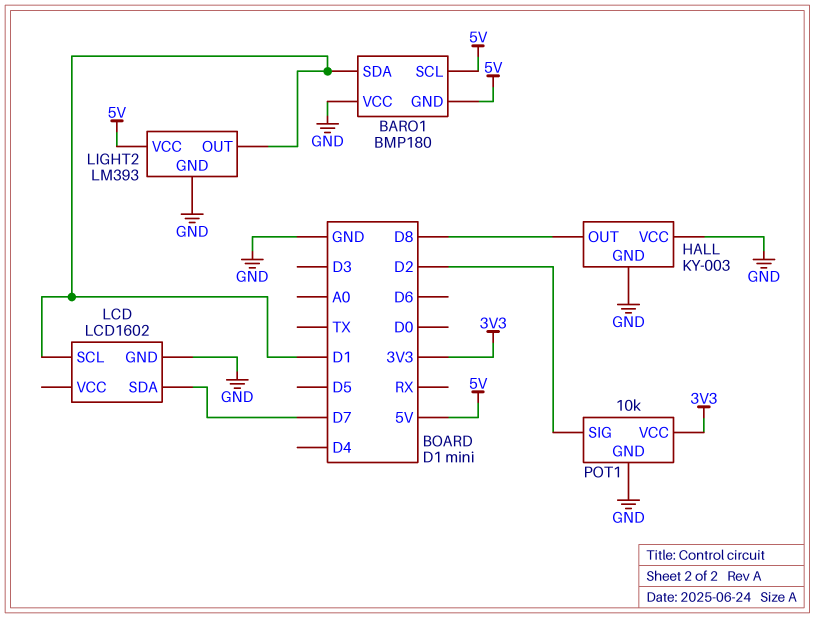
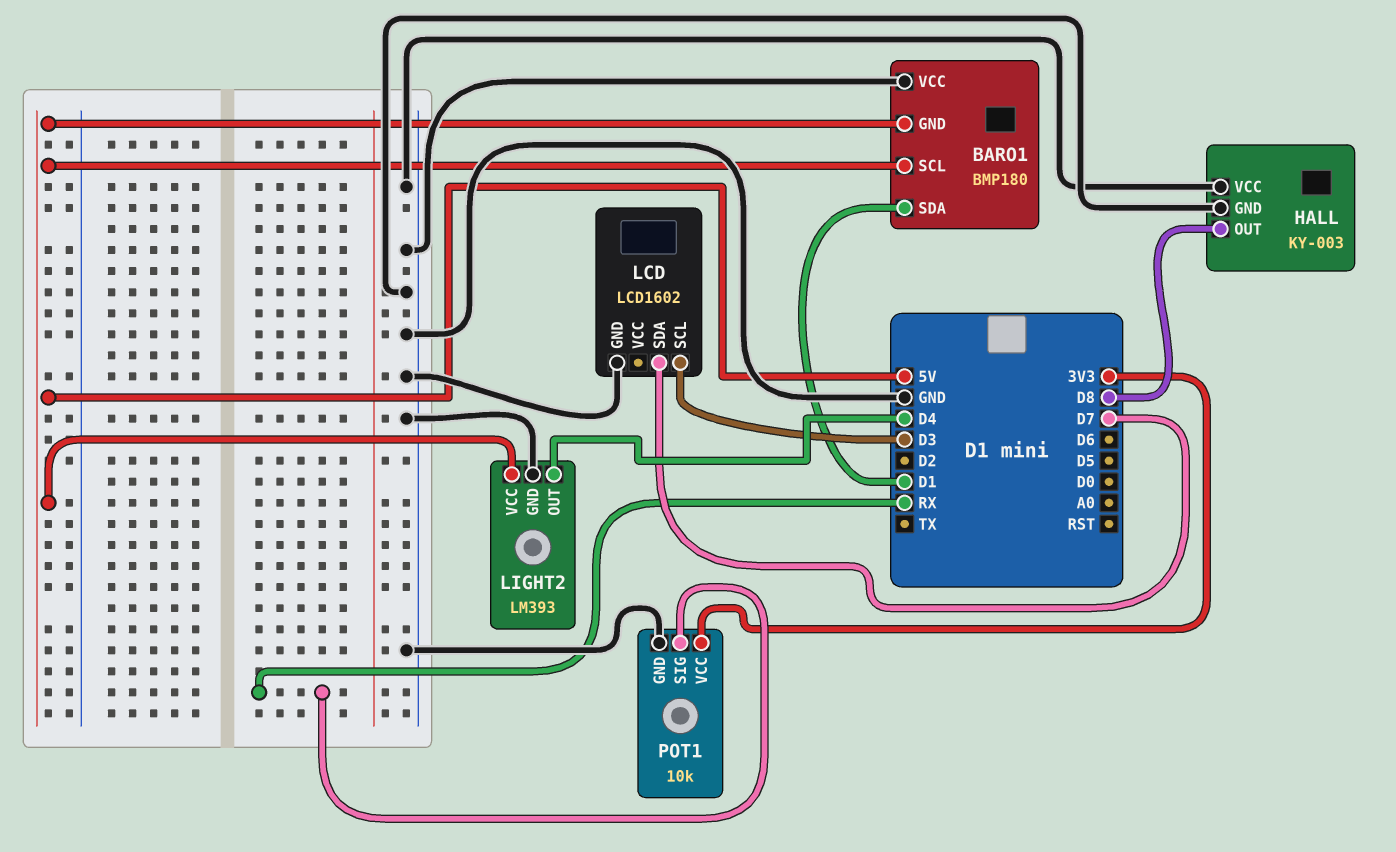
LCD pin SCL: D1 -> D3
LIGHT2 pin OUT: D1 -> D4
POT1 pin SIG: D2 -> RX

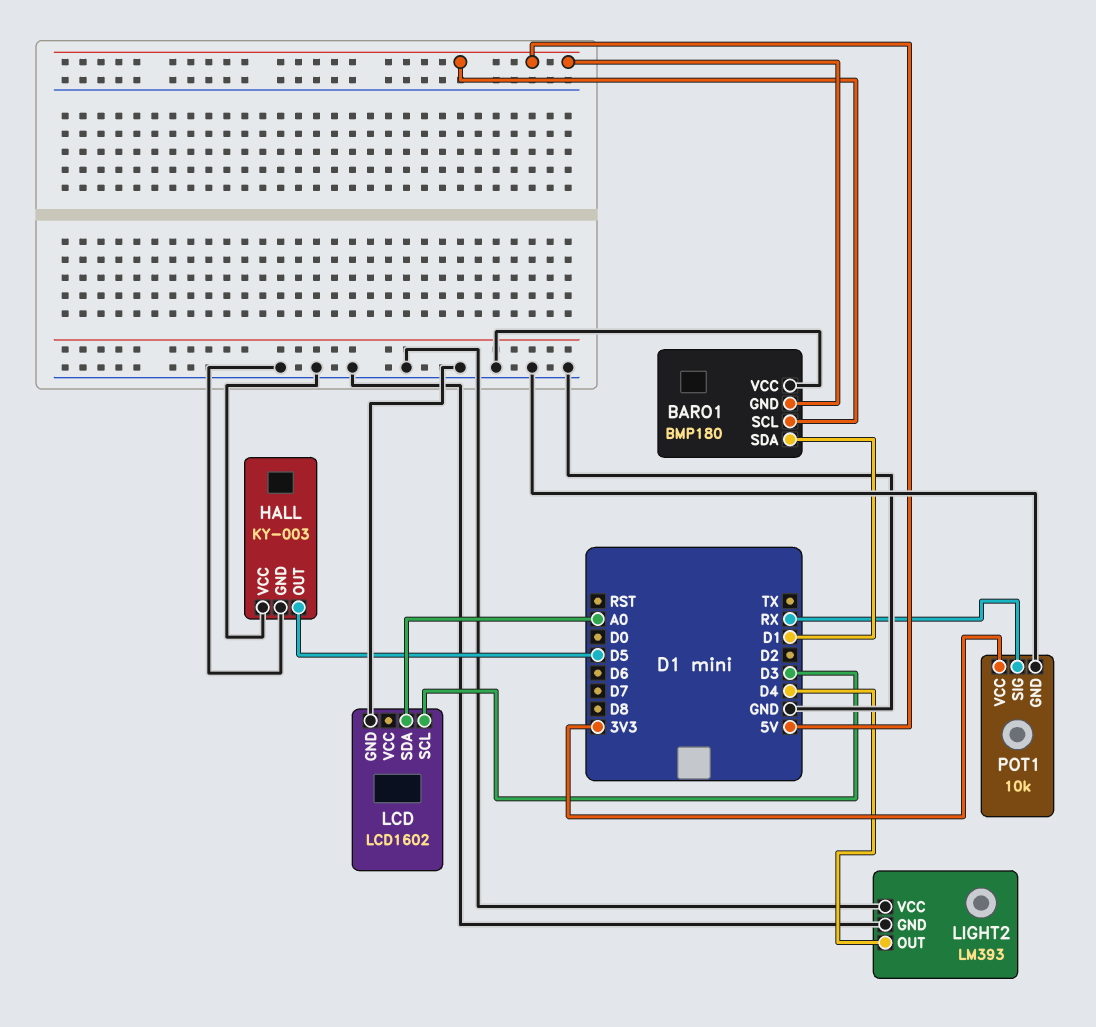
HALL pin OUT: D8 -> D5
LCD pin SDA: D7 -> A0
LIGHT2 pin VCC: 5V -> GND

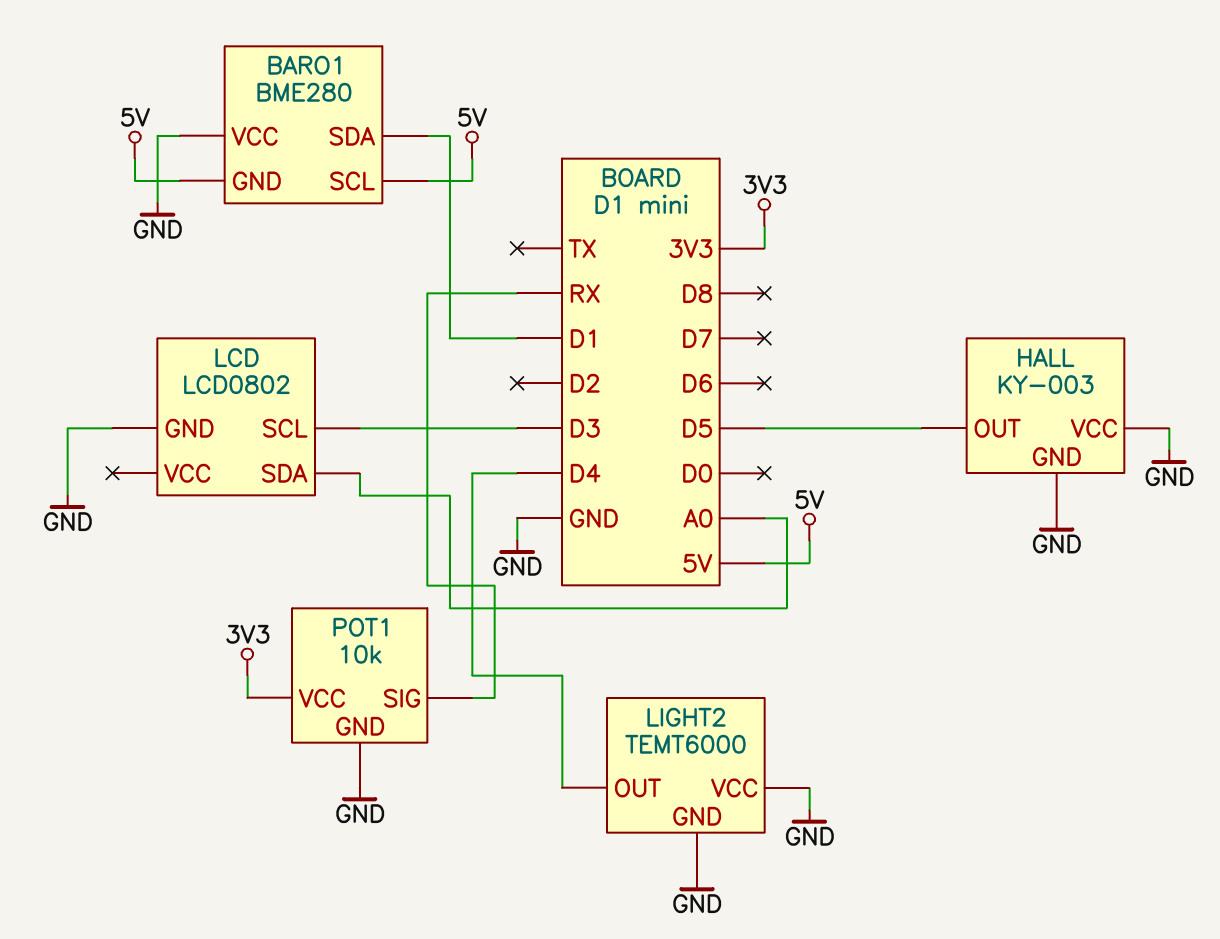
BARO1: BMP180 -> BME280
LCD: LCD1602 -> LCD0802
LIGHT2: LM393 -> TEMT6000

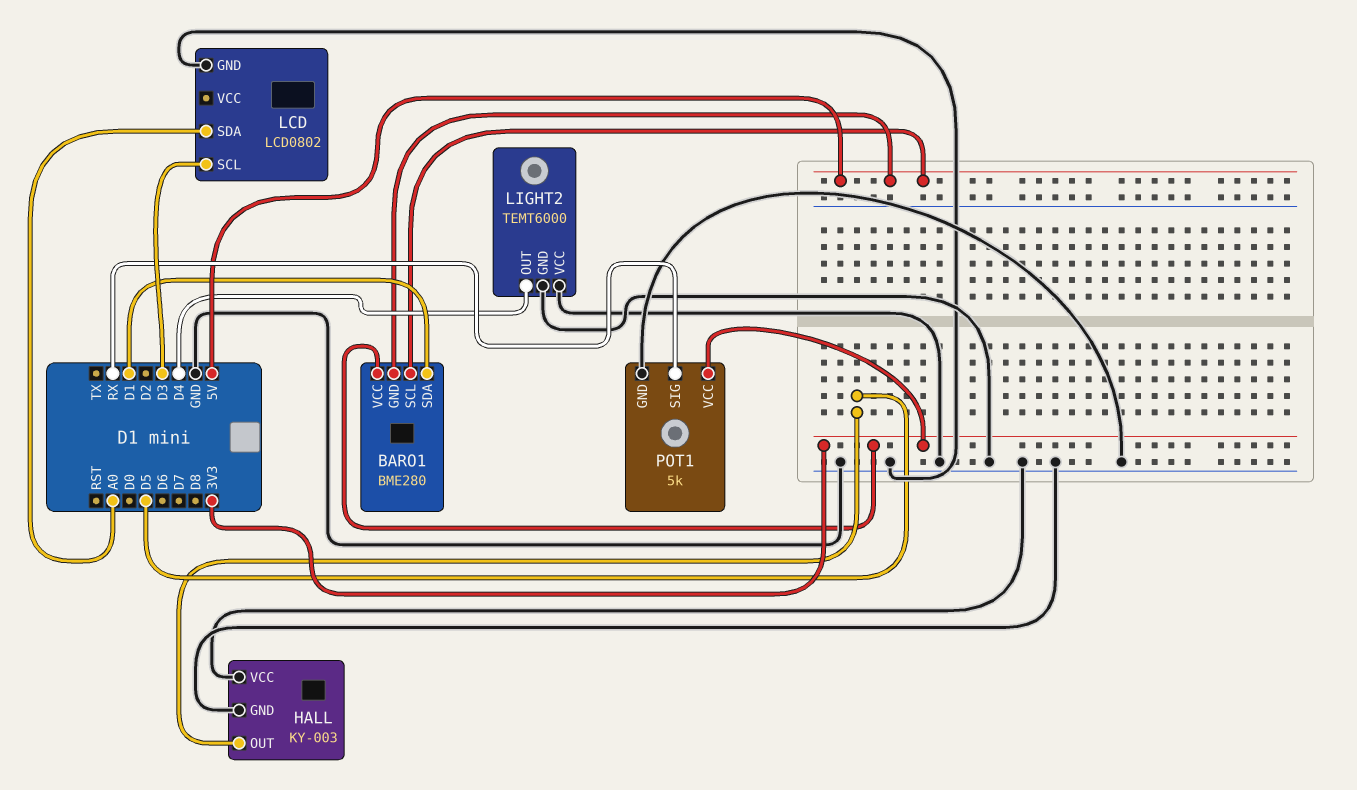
BARO1 pin VCC: GND -> 3V3
POT1: 10k -> 5k

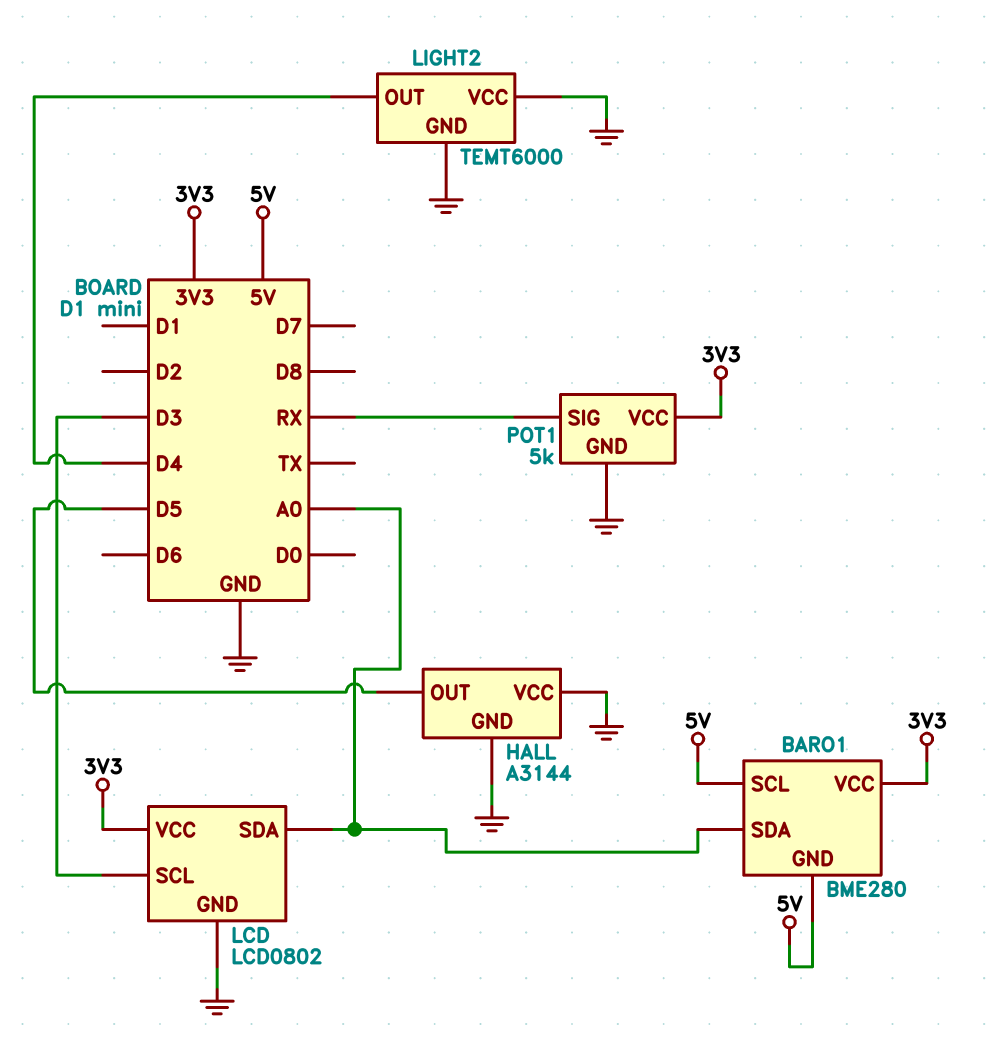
BARO1 pin SDA: D1 -> A0
HALL: KY-003 -> A3144
LCD pin VCC: none -> 3V3

